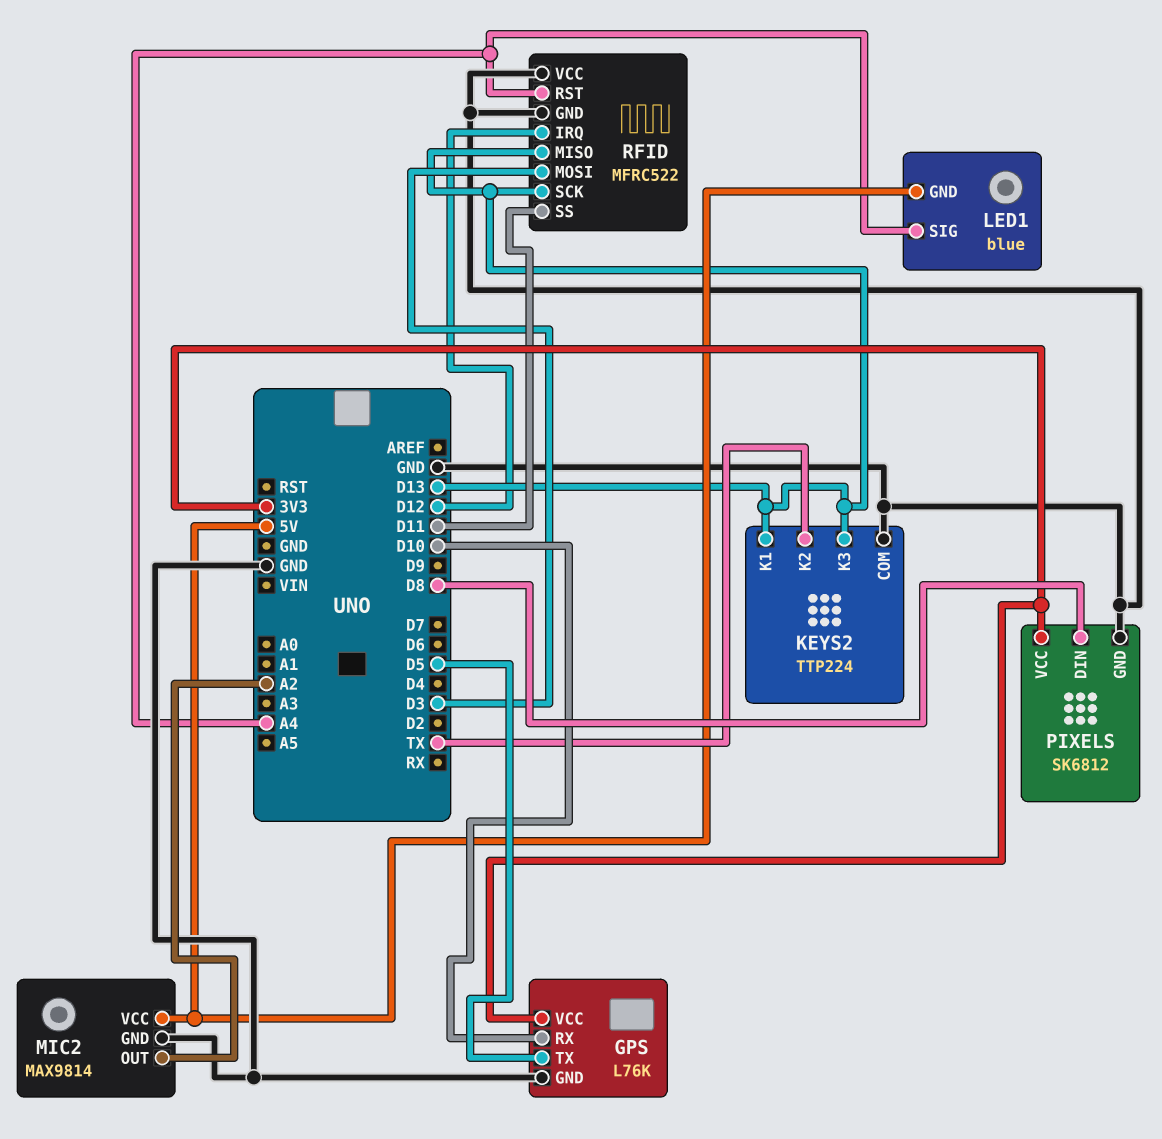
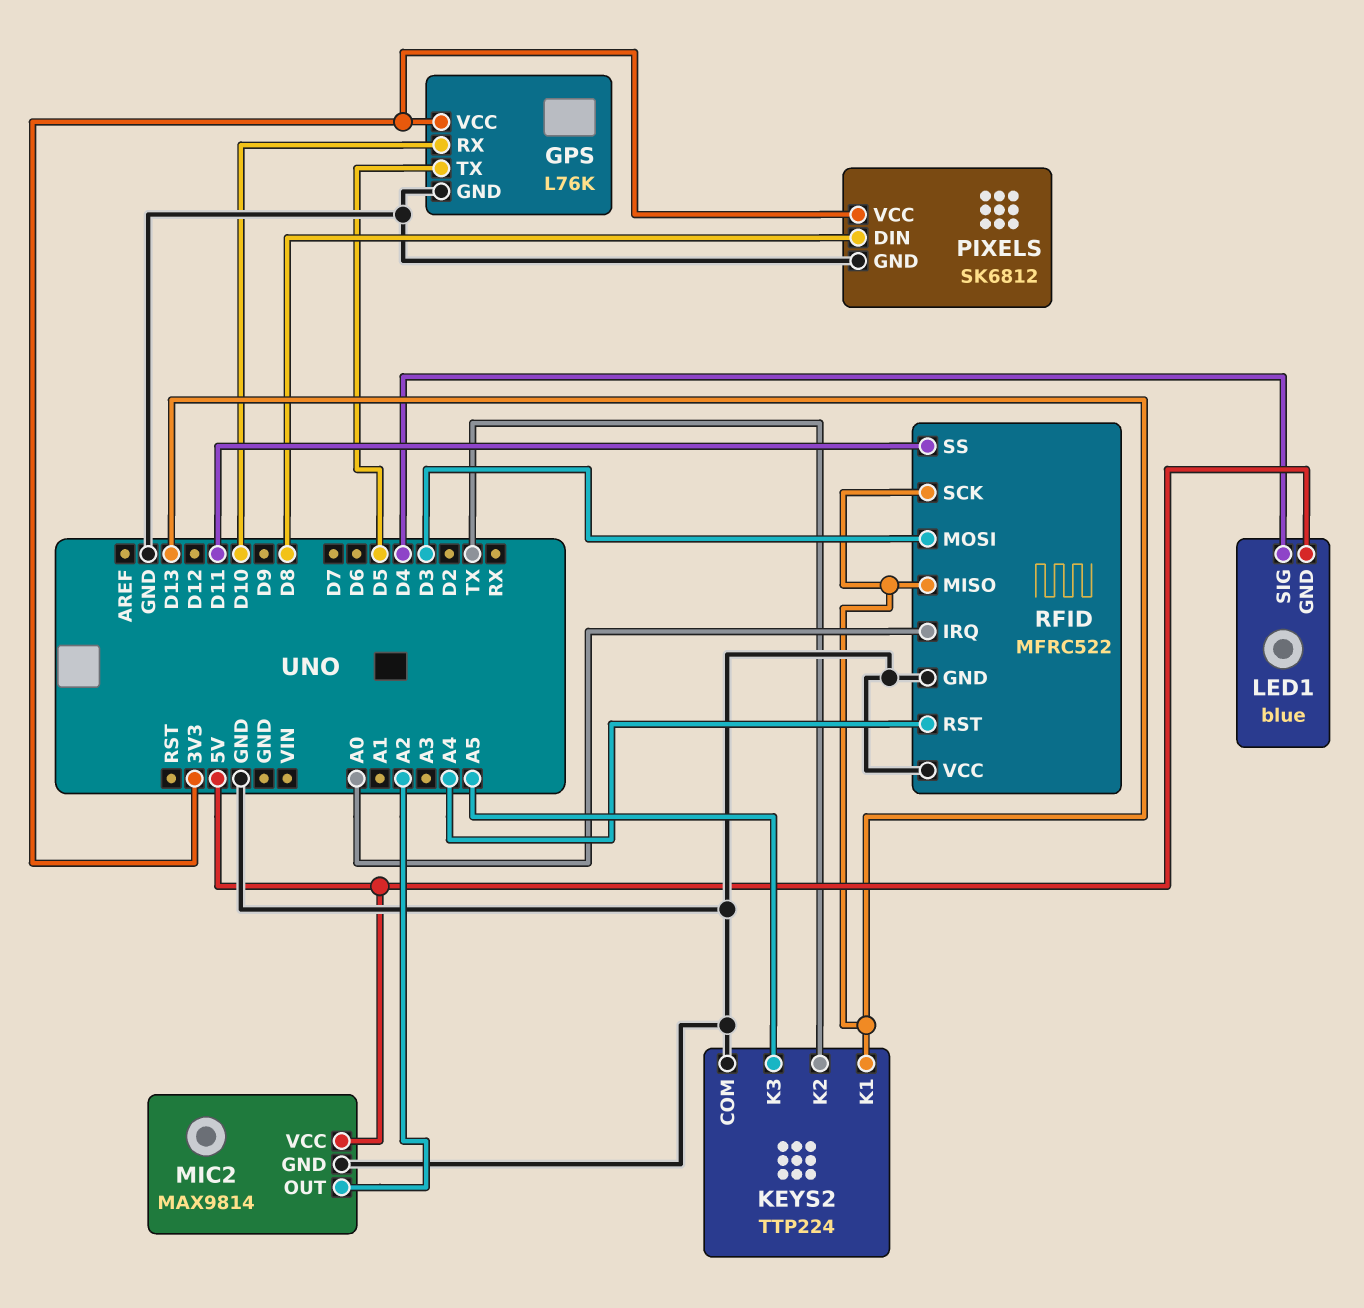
KEYS2 pin K3: D13 -> A5
LED1 pin SIG: A4 -> D4
RFID pin IRQ: D12 -> A0

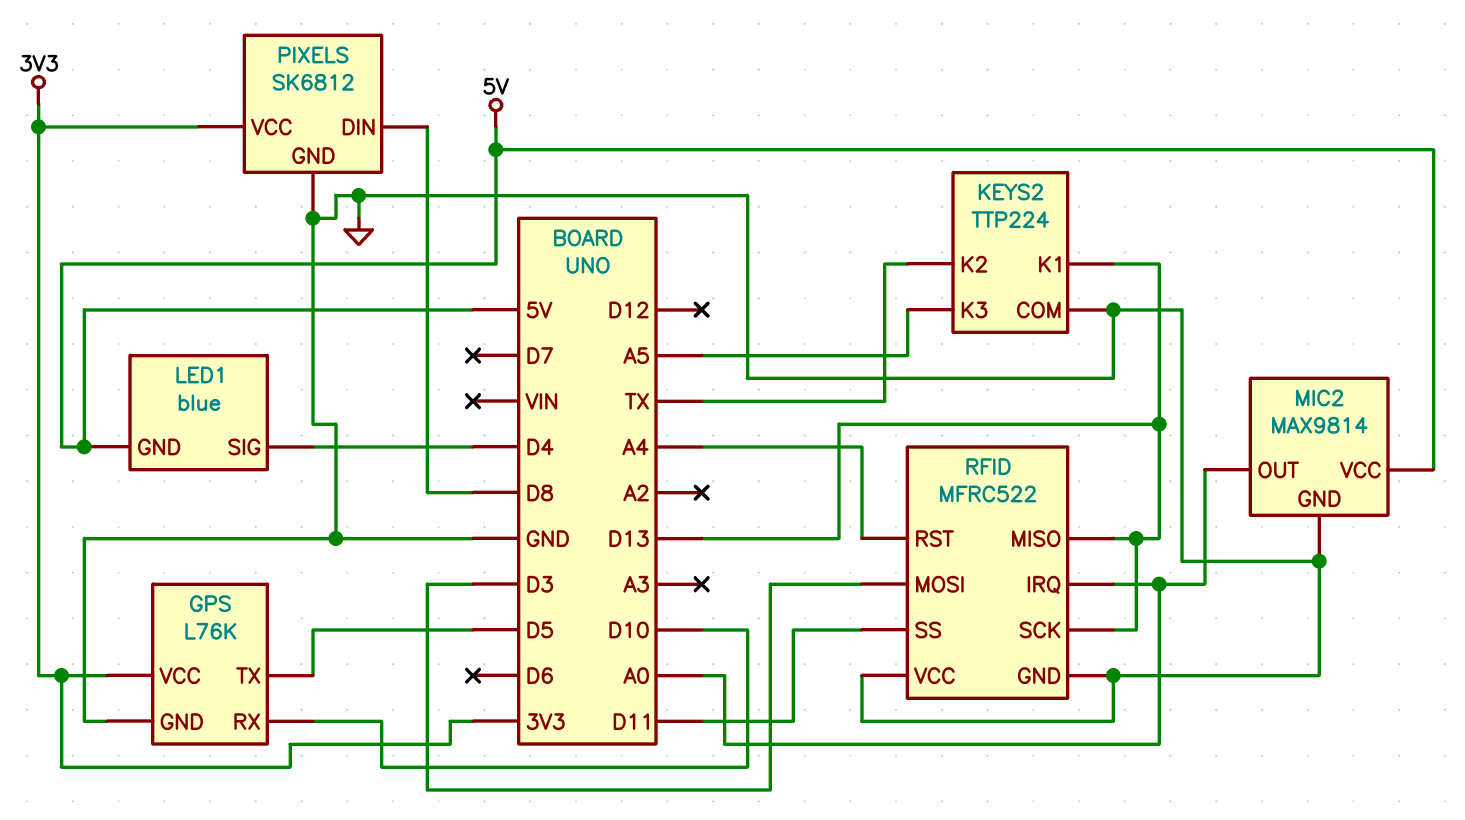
MIC2 pin OUT: A2 -> A0

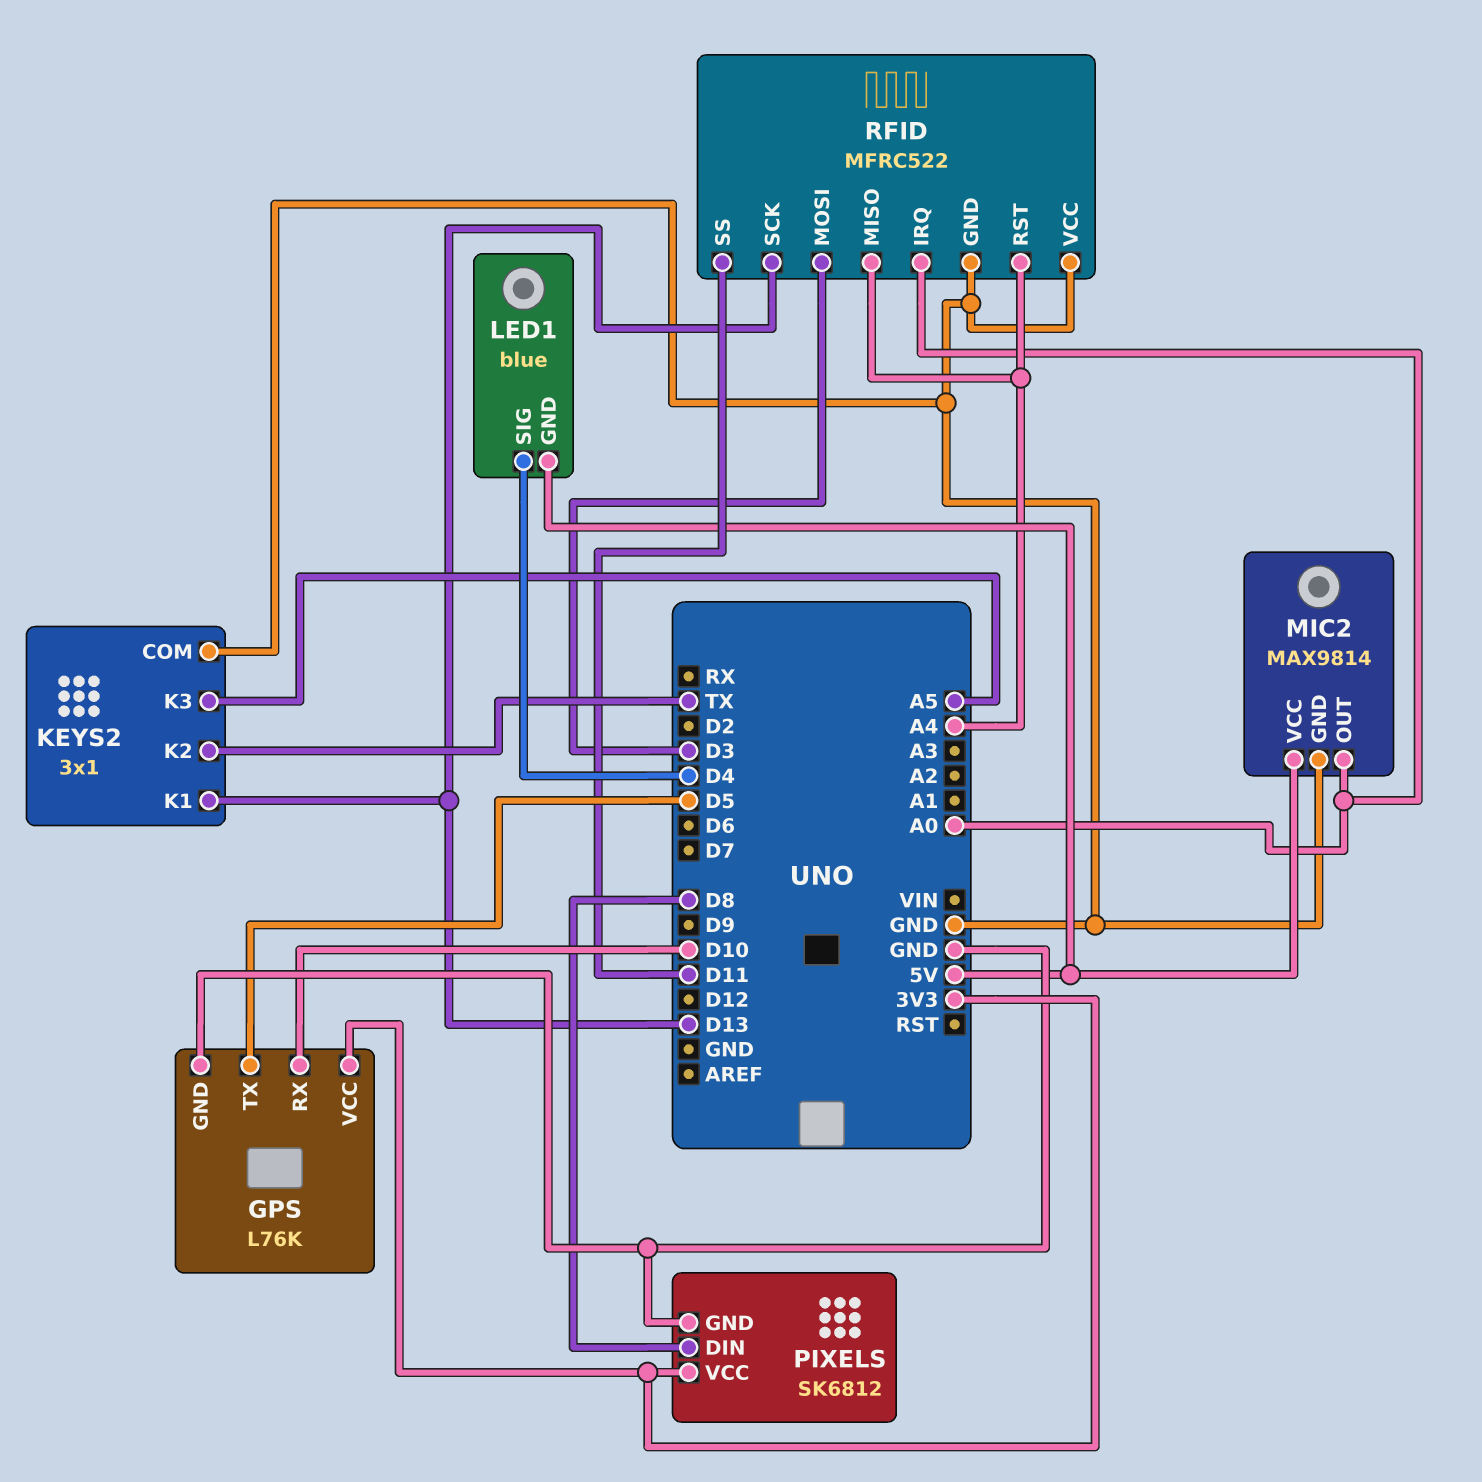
KEYS2: TTP224 -> 3x1
RFID pin MISO: D13 -> A4

